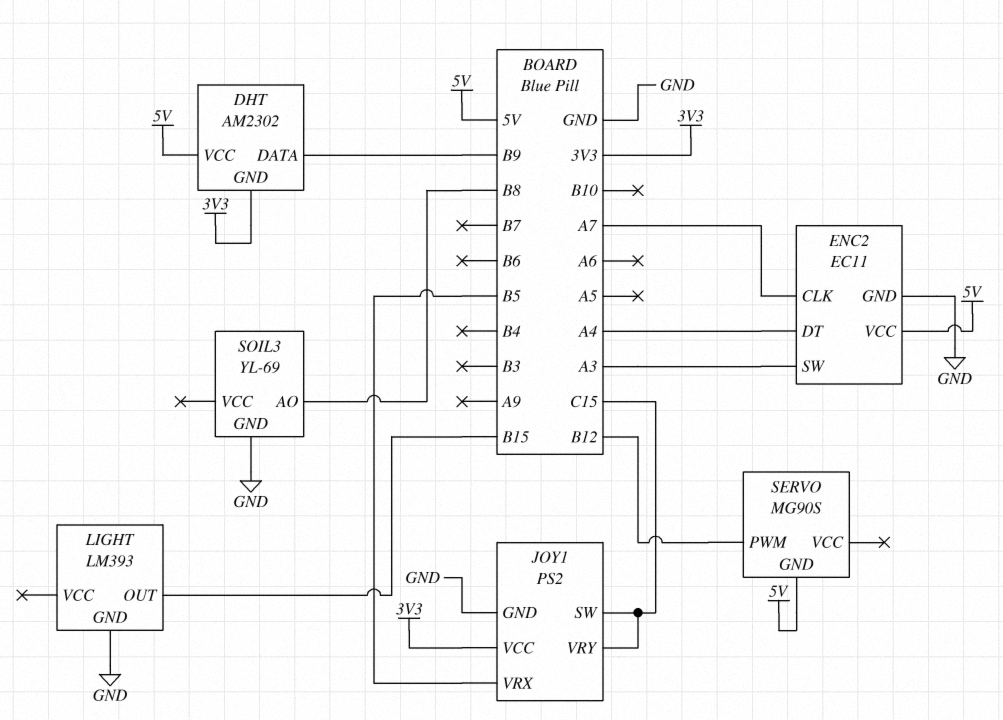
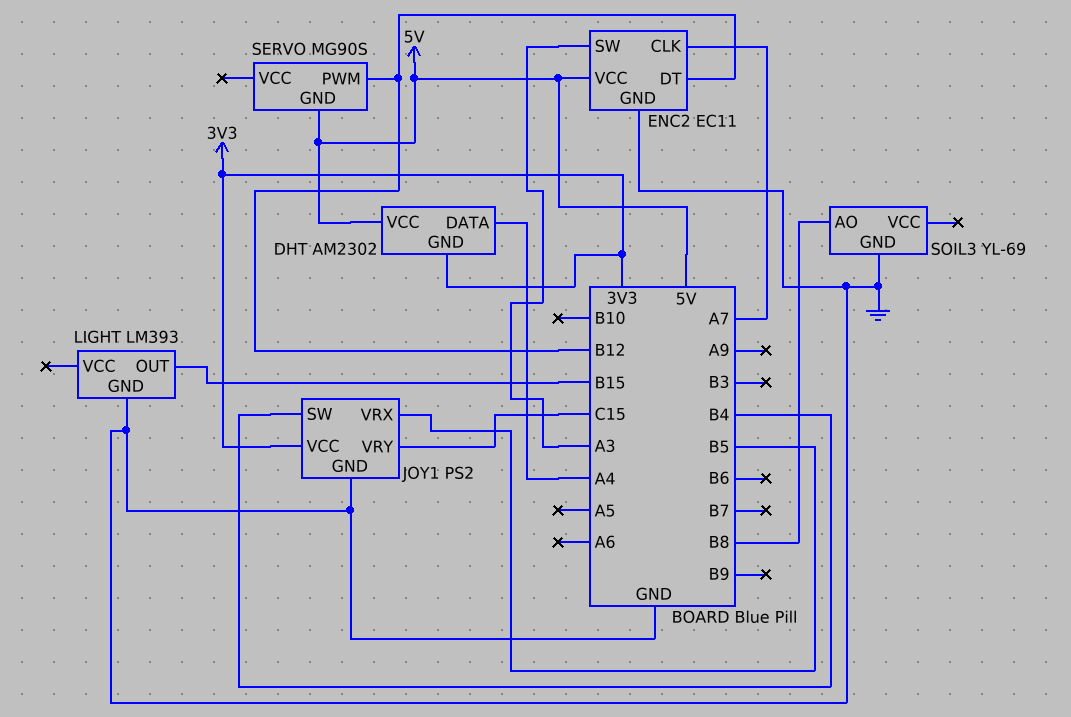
DHT pin DATA: B9 -> A4
ENC2 pin DT: A4 -> B12
JOY1 pin SW: C15 -> B4

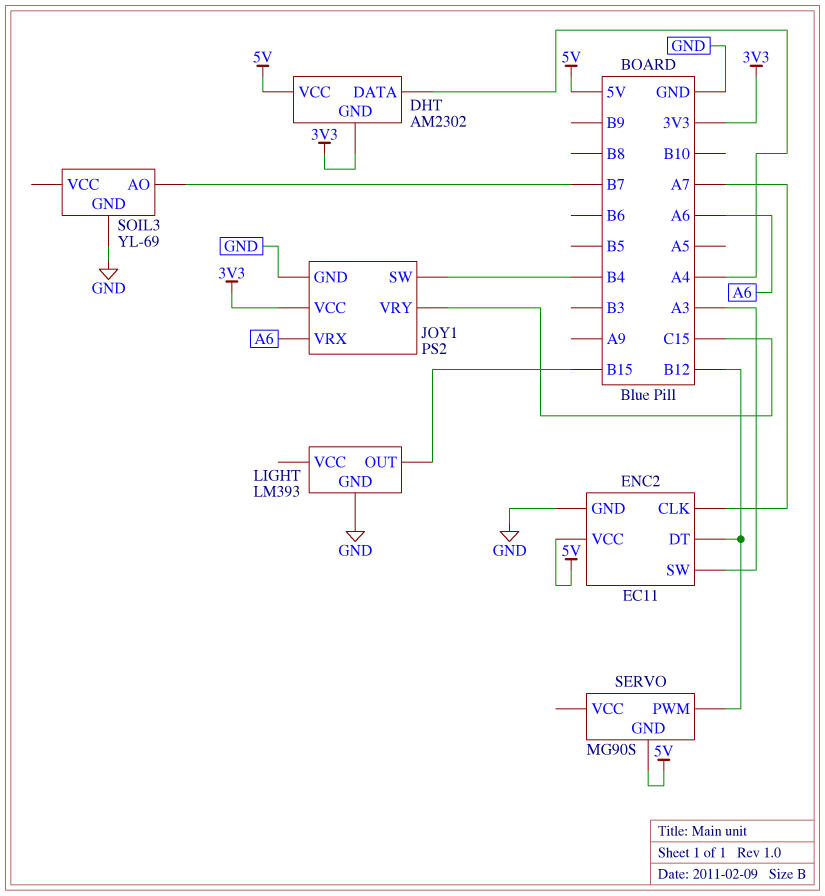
JOY1 pin VRX: B5 -> A6
SOIL3 pin AO: B8 -> B7

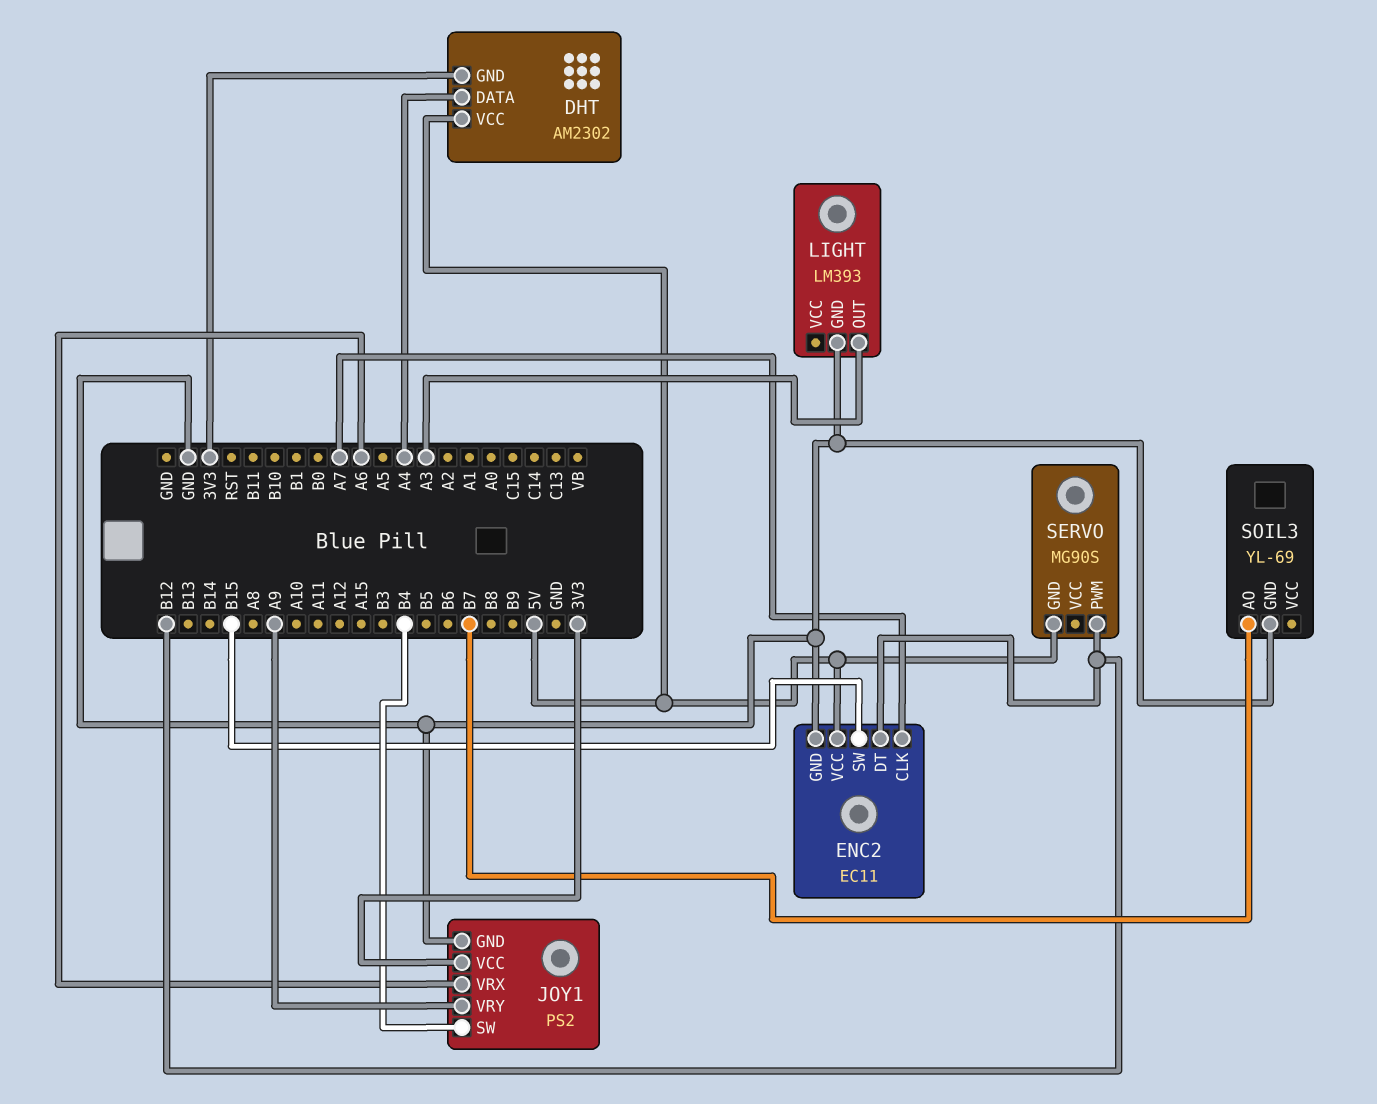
ENC2 pin SW: A3 -> B15
JOY1 pin VRY: C15 -> A9
LIGHT pin OUT: B15 -> A3

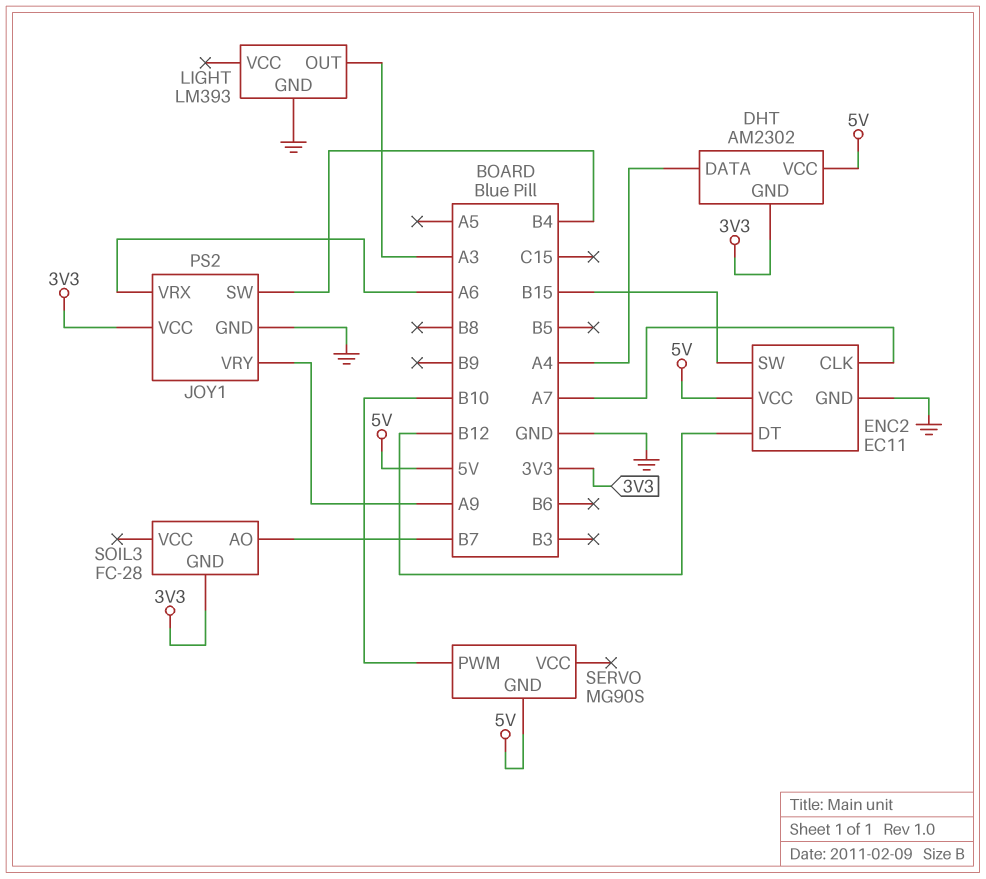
SERVO pin PWM: B12 -> B10
SOIL3: YL-69 -> FC-28
SOIL3 pin GND: GND -> 3V3

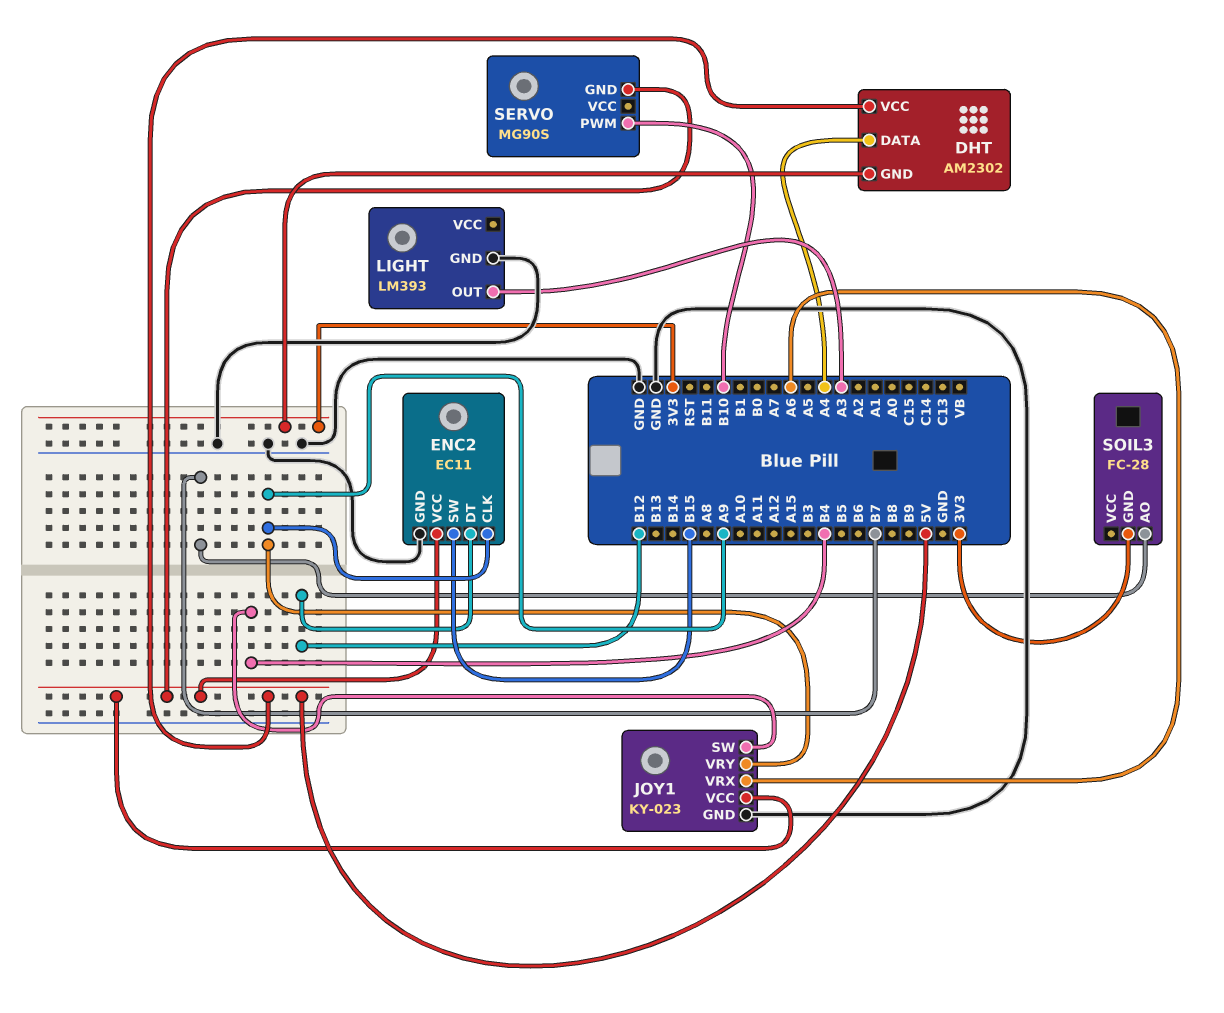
ENC2 pin CLK: A7 -> A9
JOY1: PS2 -> KY-023
JOY1 pin VCC: 3V3 -> 5V

